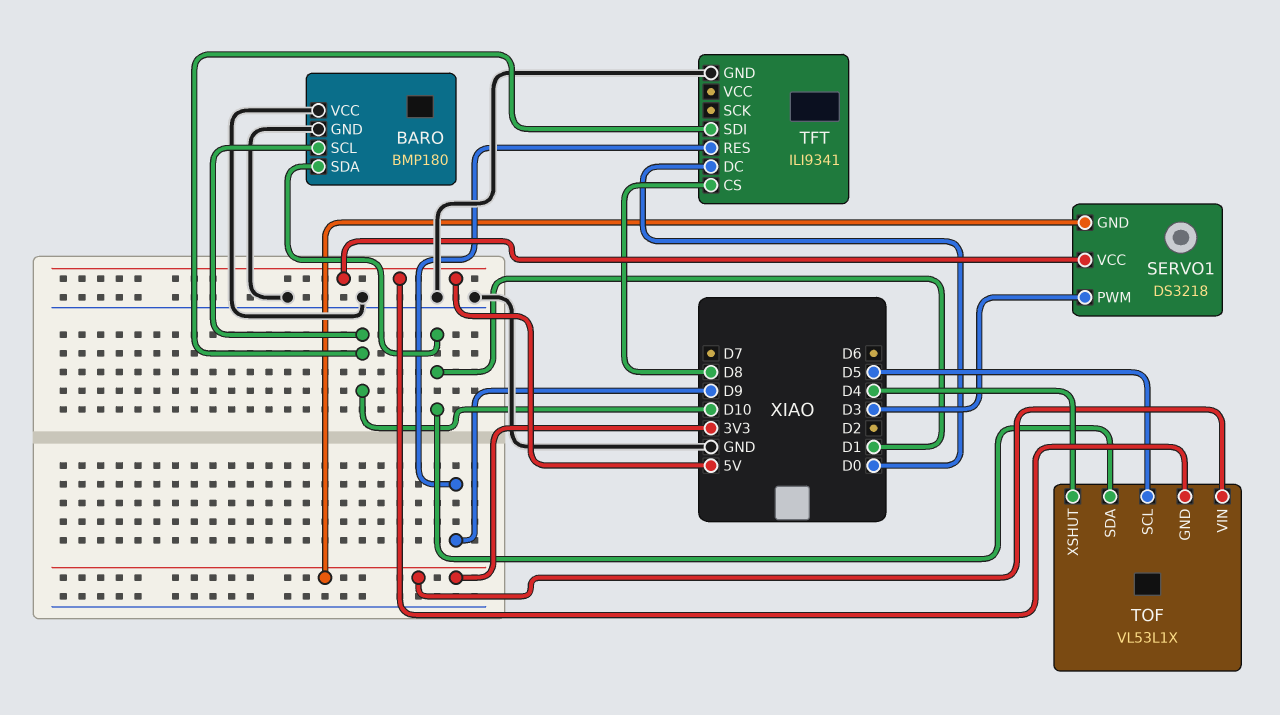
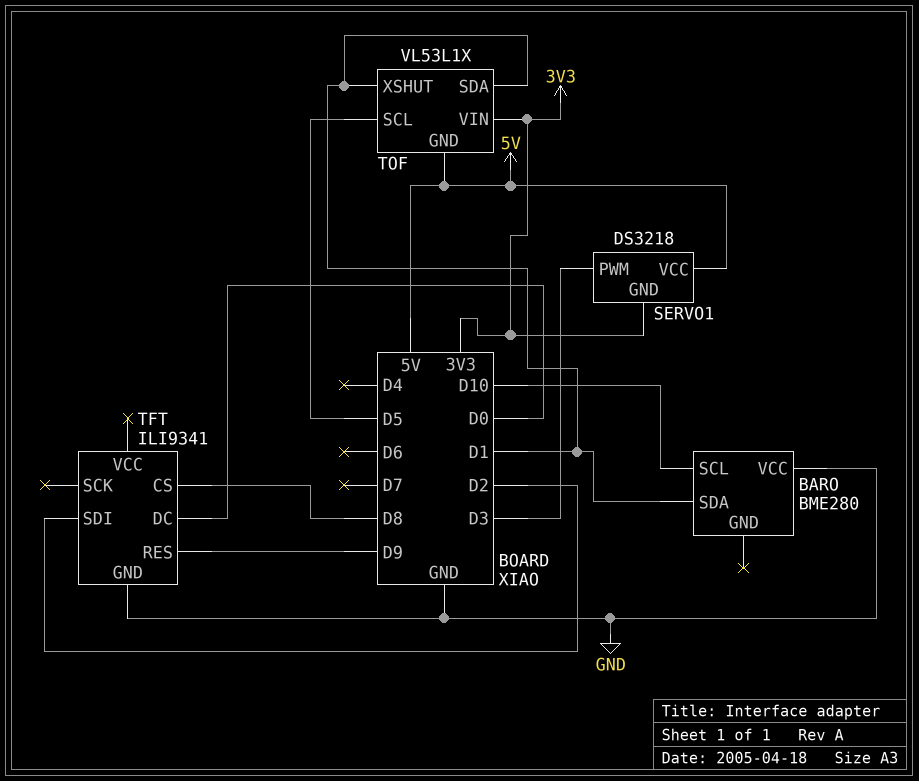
BARO: BMP180 -> BME280
BARO pin GND: GND -> none
TFT pin SDI: D10 -> D2
TOF pin XSHUT: D4 -> D1

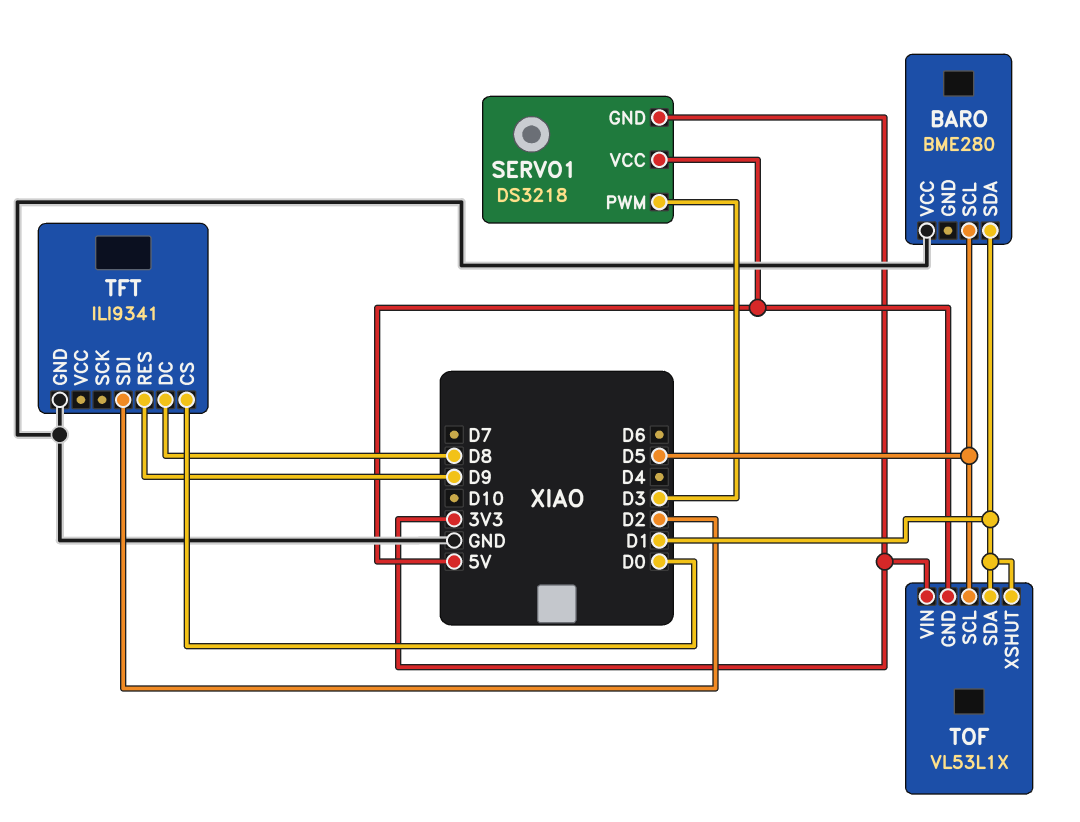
BARO pin SCL: D10 -> D5
TFT pin CS: D8 -> D0
TFT pin DC: D0 -> D8

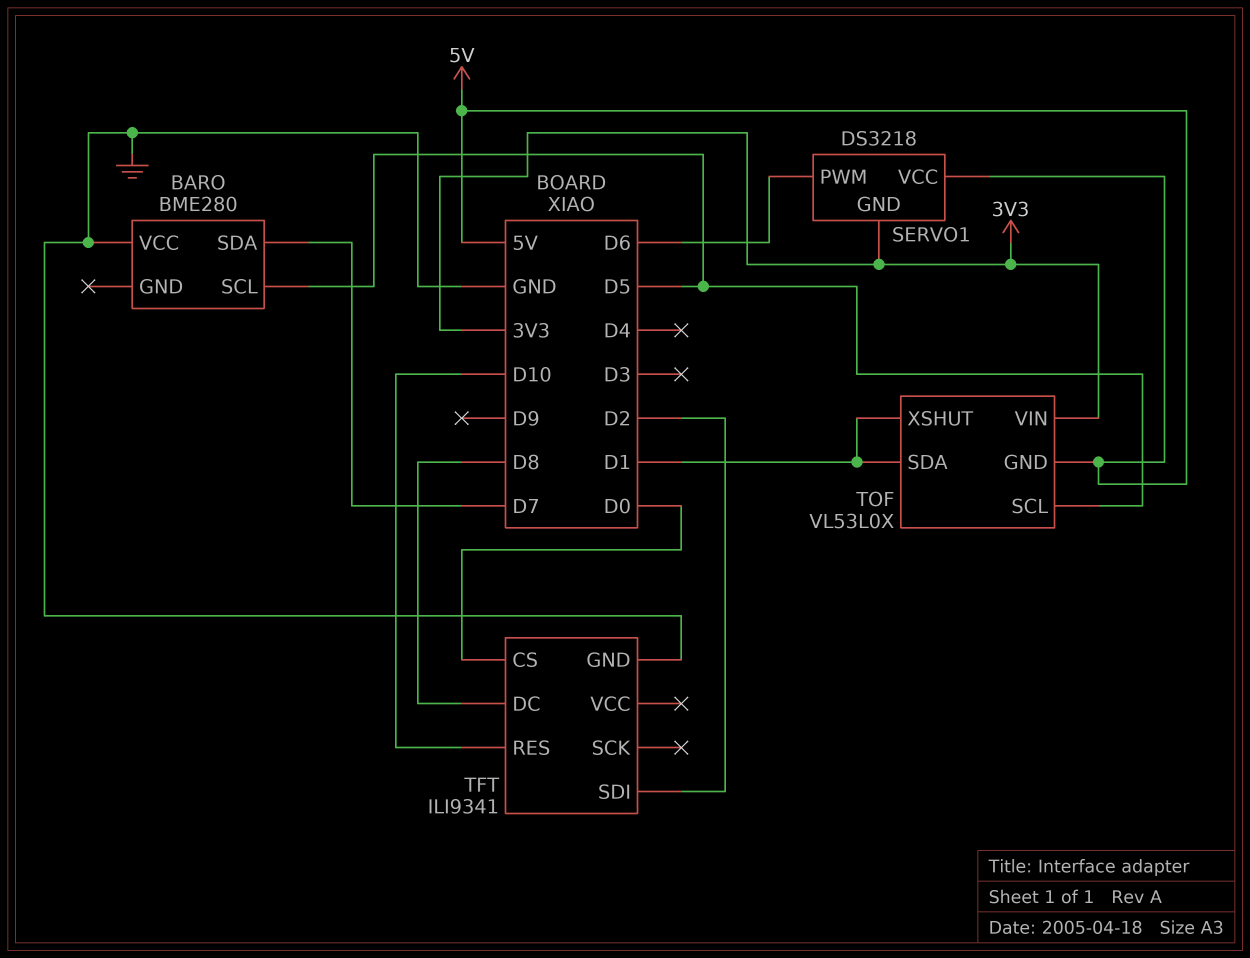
BARO pin SDA: D1 -> D7
SERVO1 pin PWM: D3 -> D6
TFT pin RES: D9 -> D10
TOF: VL53L1X -> VL53L0X

